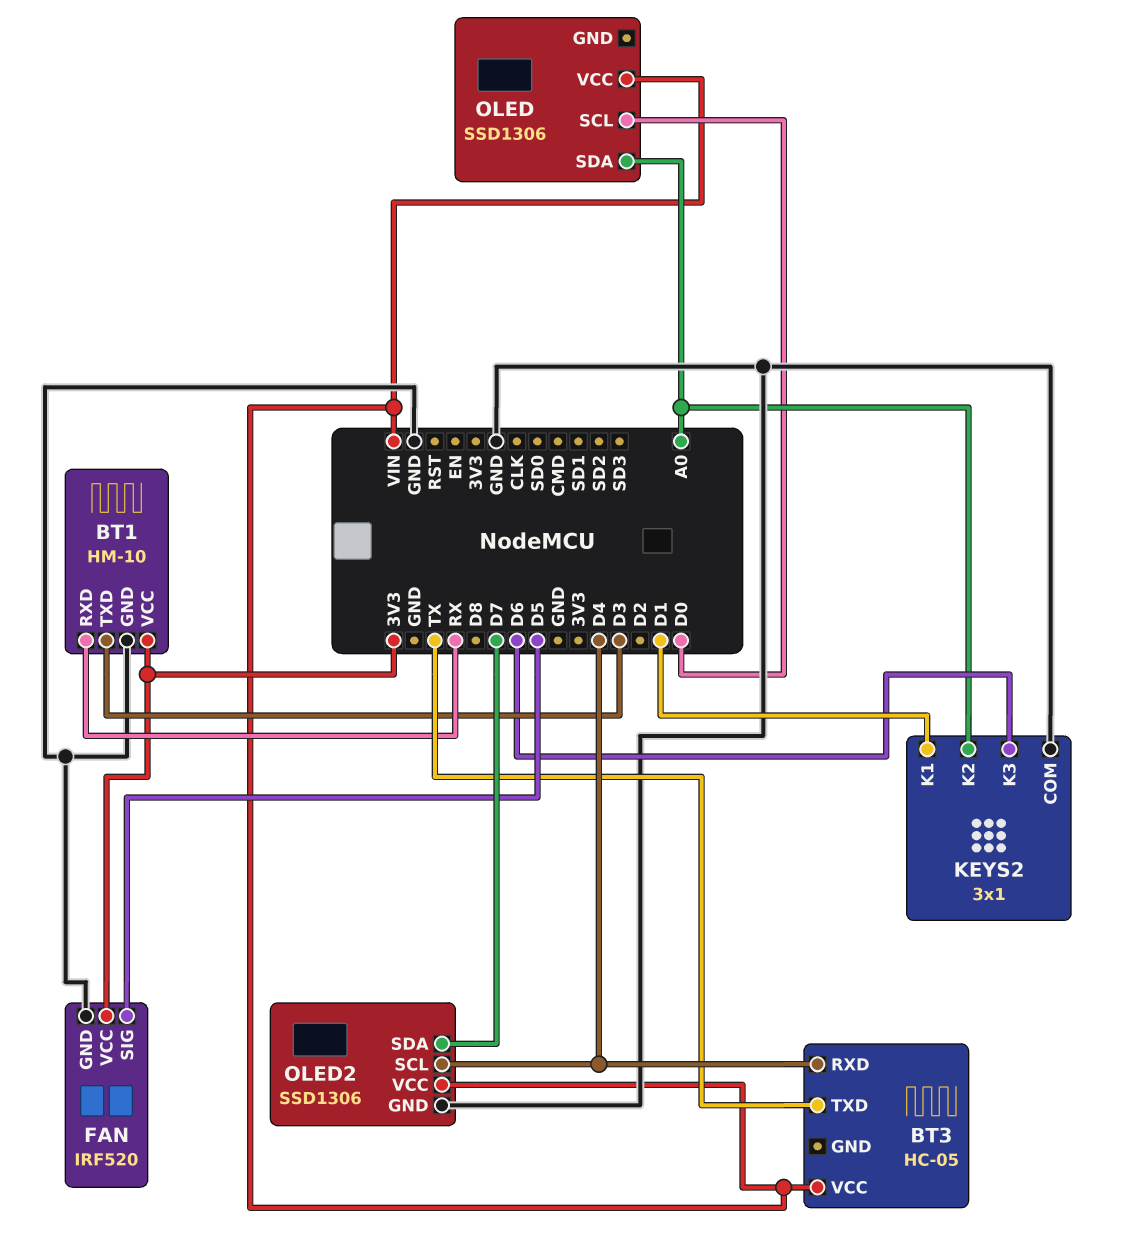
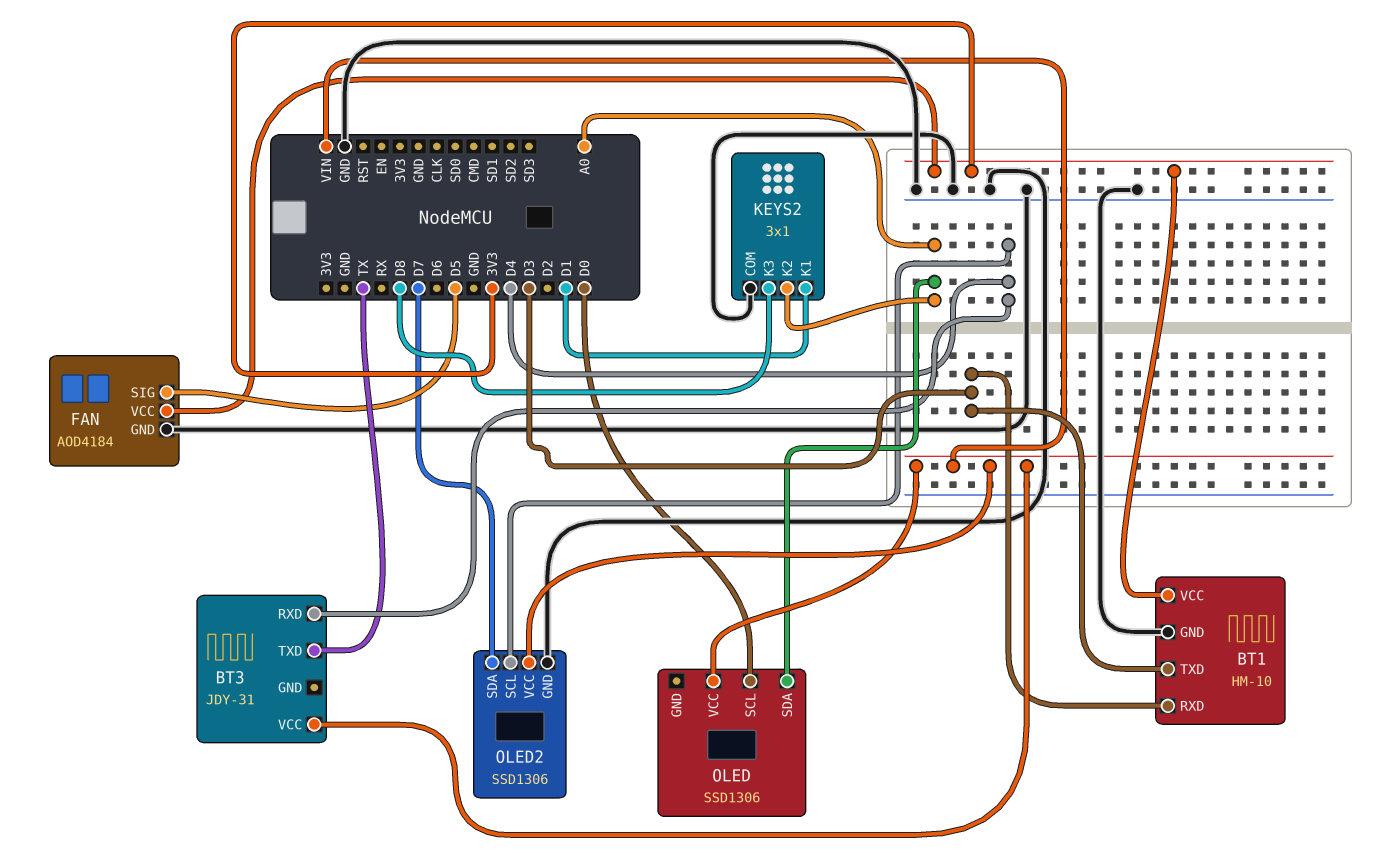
BT1 pin RXD: RX -> D3
BT3: HC-05 -> JDY-31
FAN: IRF520 -> AOD4184
KEYS2 pin K3: D6 -> D8

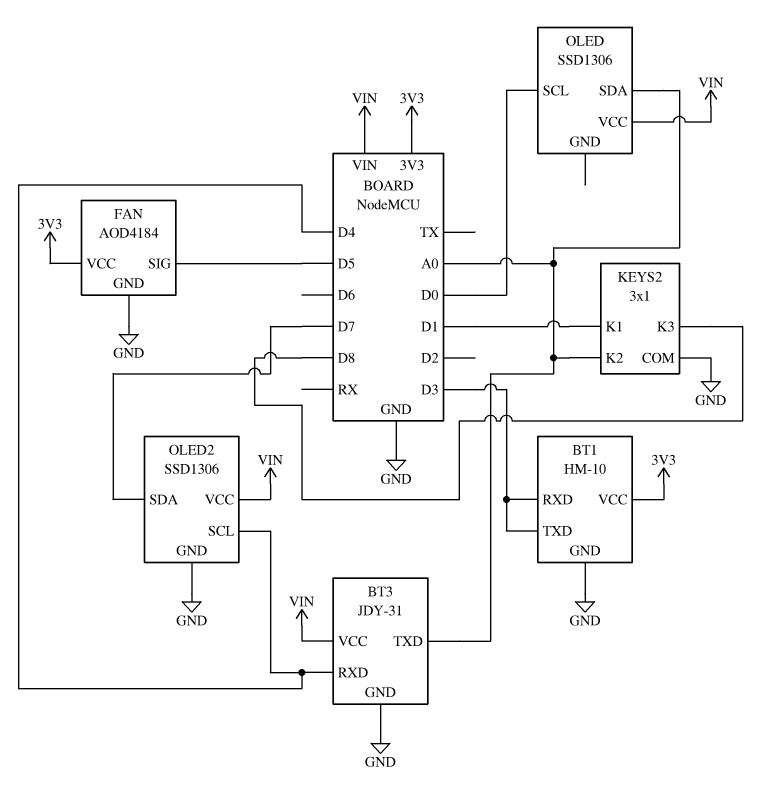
BT3 pin GND: none -> GND
BT3 pin TXD: TX -> A0

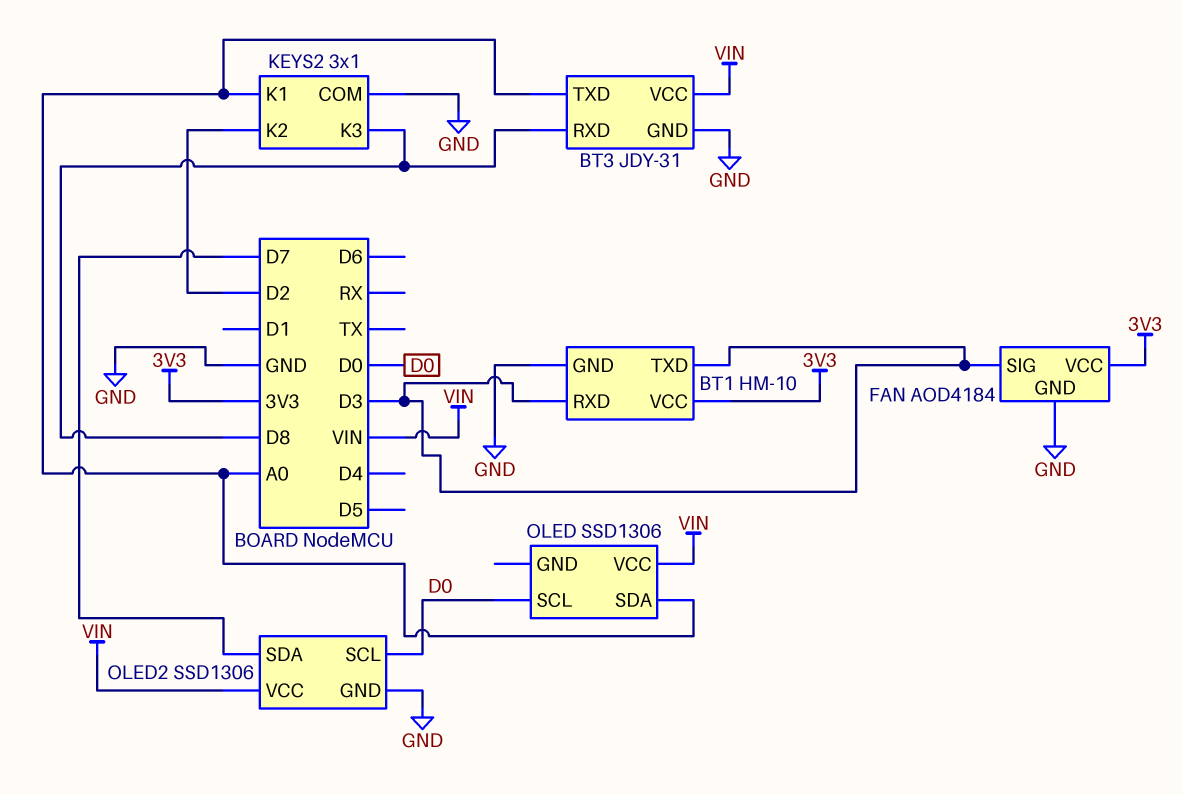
BT3 pin RXD: D4 -> D8
FAN pin SIG: D5 -> D3
KEYS2 pin K1: D1 -> A0
KEYS2 pin K2: A0 -> D2
OLED2 pin SCL: D4 -> D0

